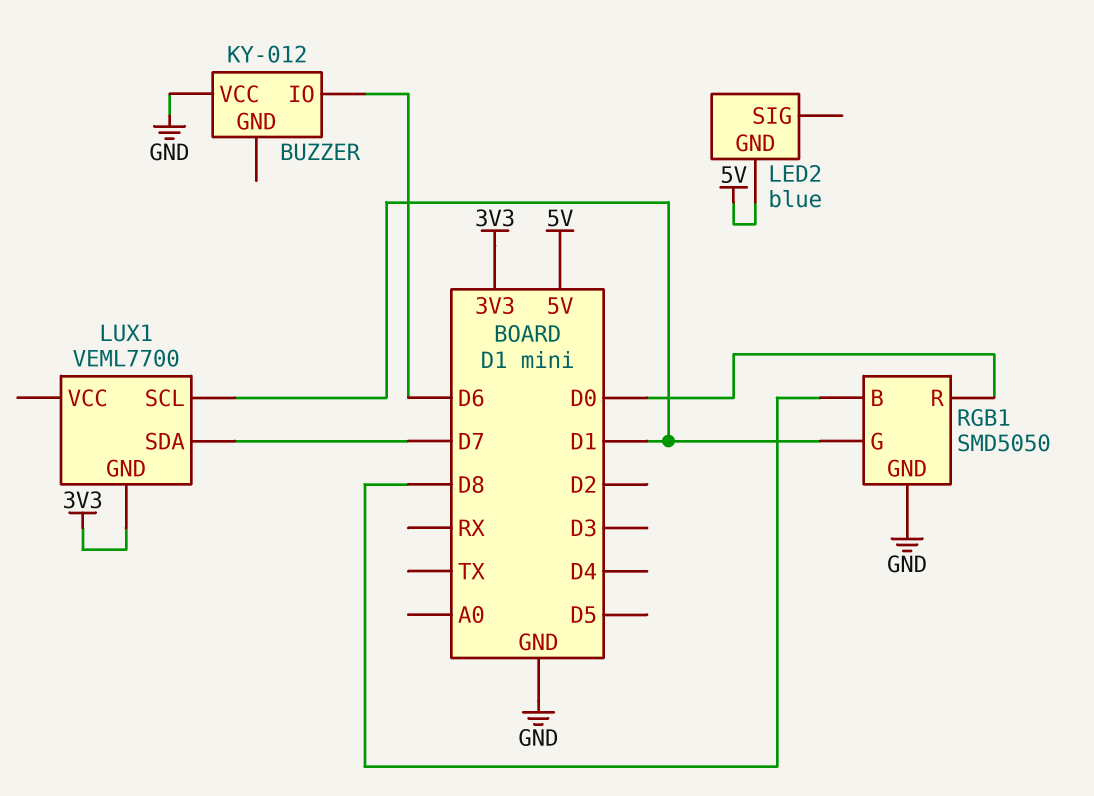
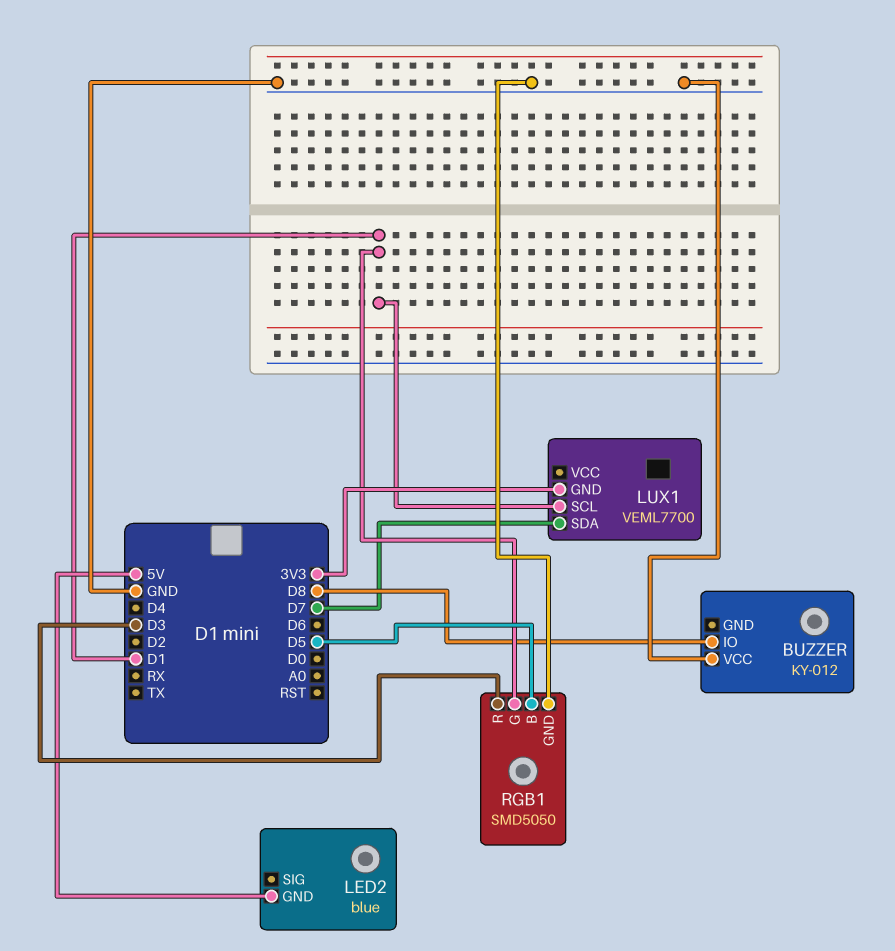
BUZZER pin IO: D6 -> D8
RGB1 pin B: D8 -> D5
RGB1 pin R: D0 -> D3

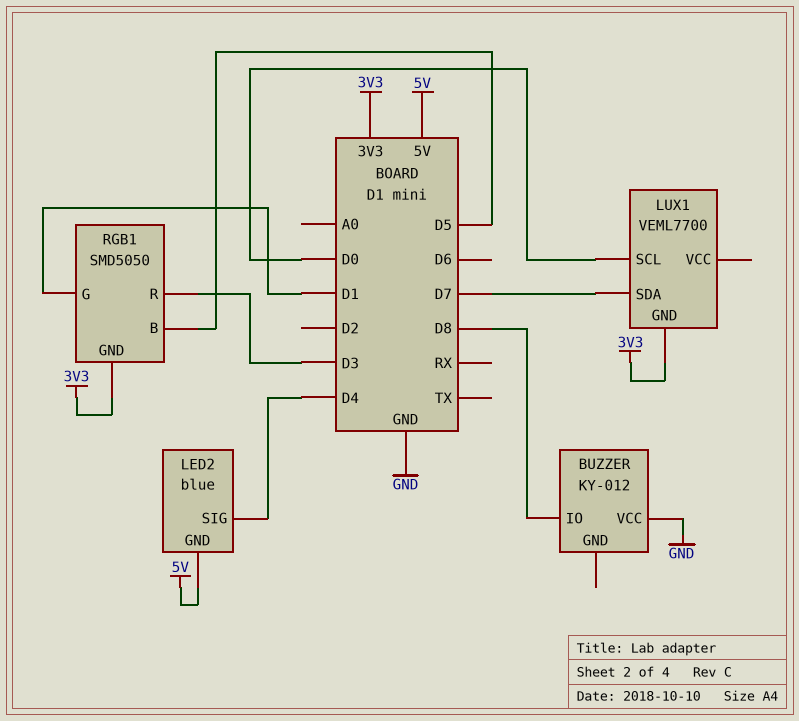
LED2 pin SIG: none -> D4
LUX1 pin SCL: D1 -> D0
RGB1 pin GND: GND -> 3V3

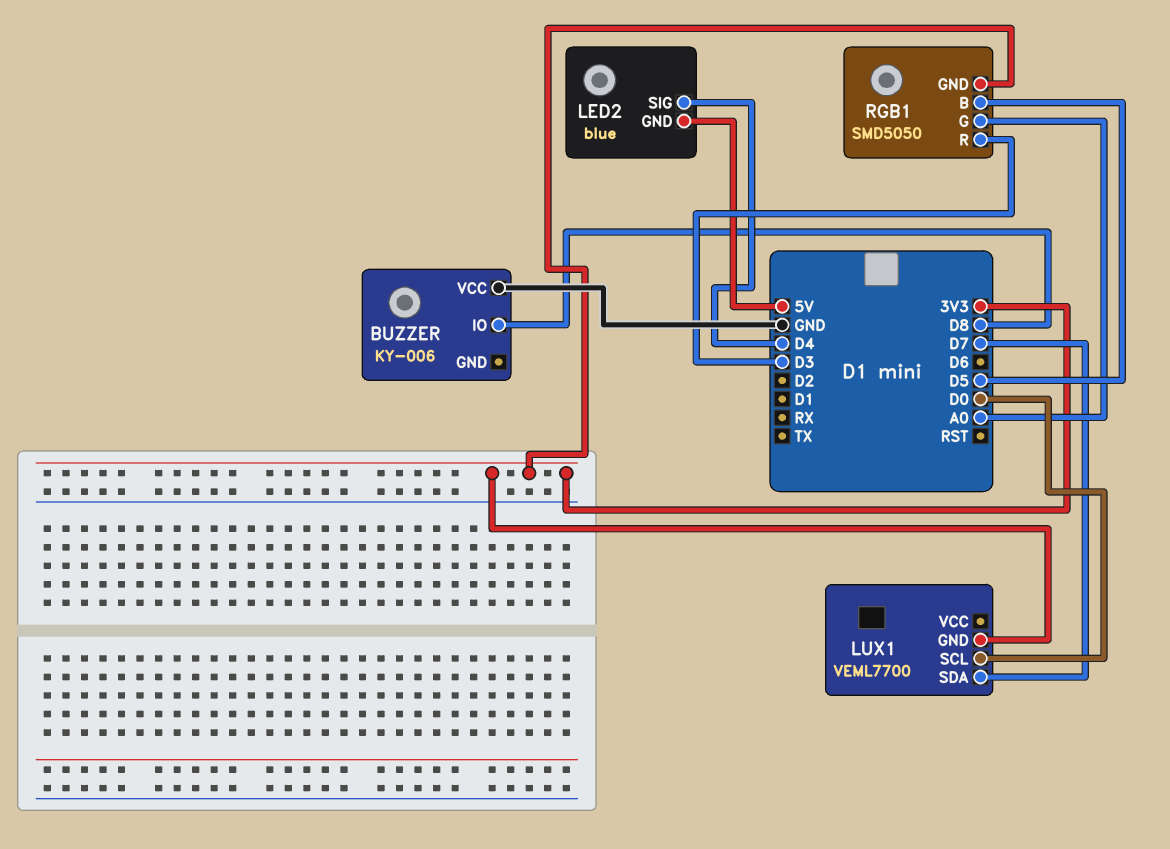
BUZZER: KY-012 -> KY-006
RGB1 pin G: D1 -> A0

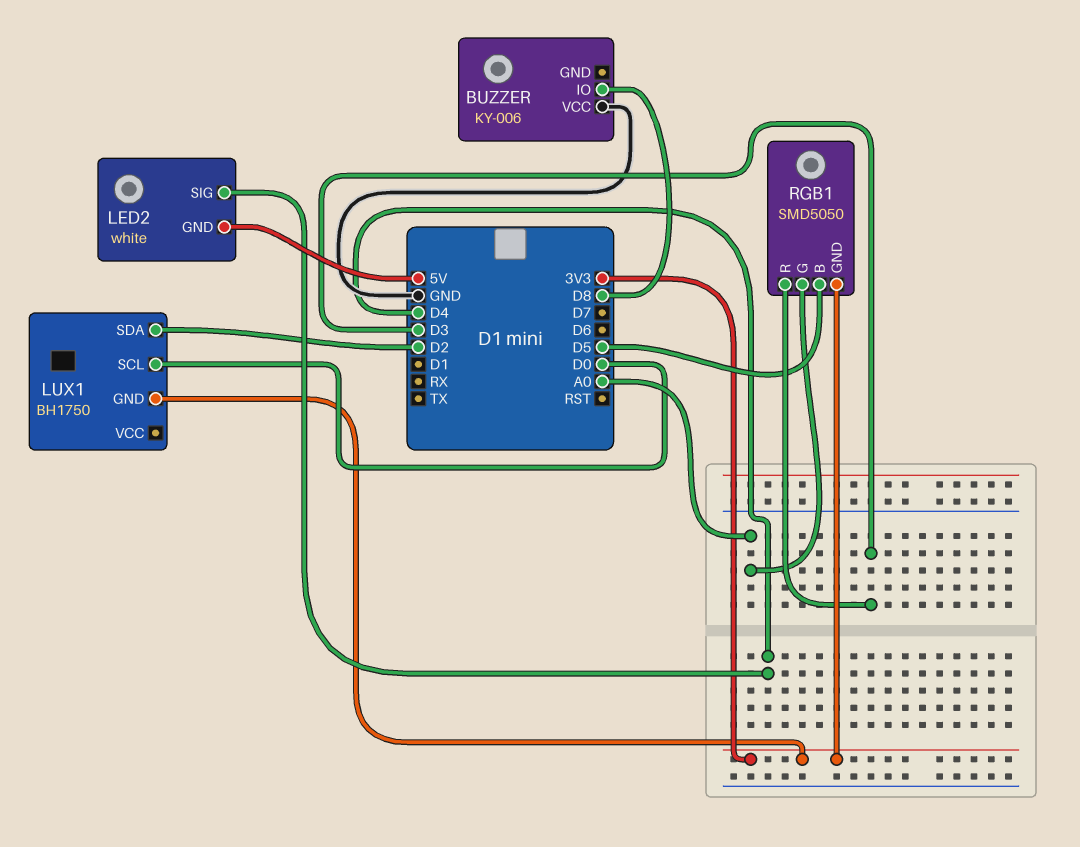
LED2: blue -> white
LUX1: VEML7700 -> BH1750
LUX1 pin SDA: D7 -> D2

